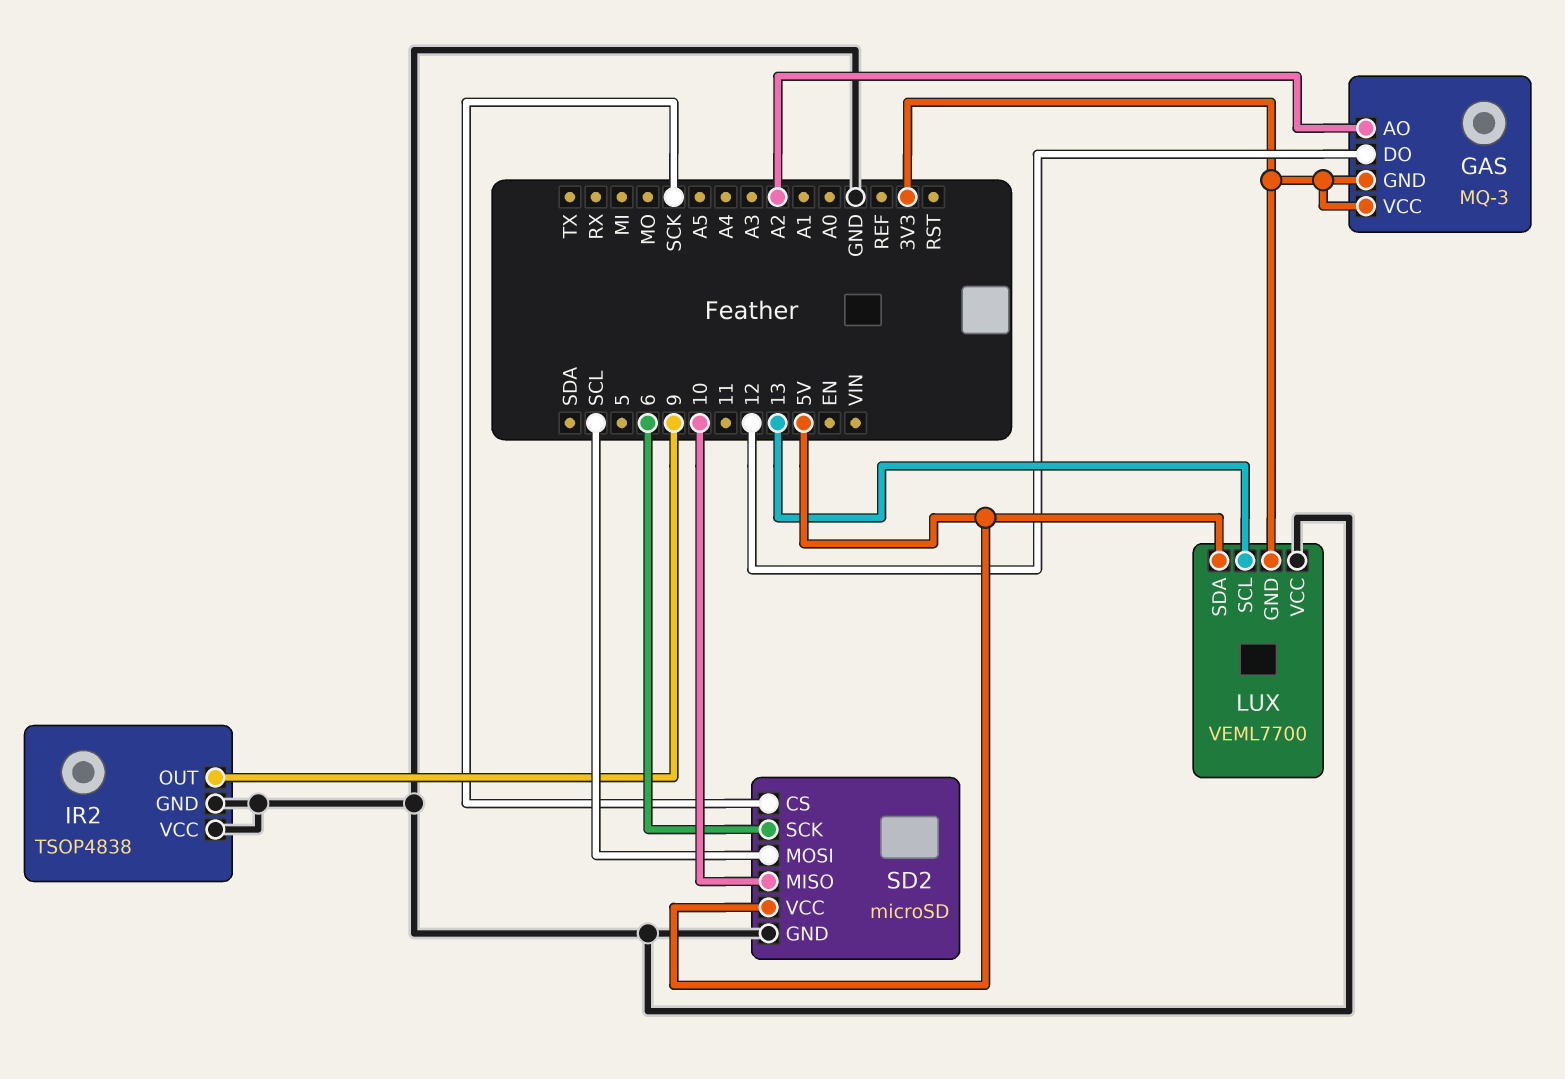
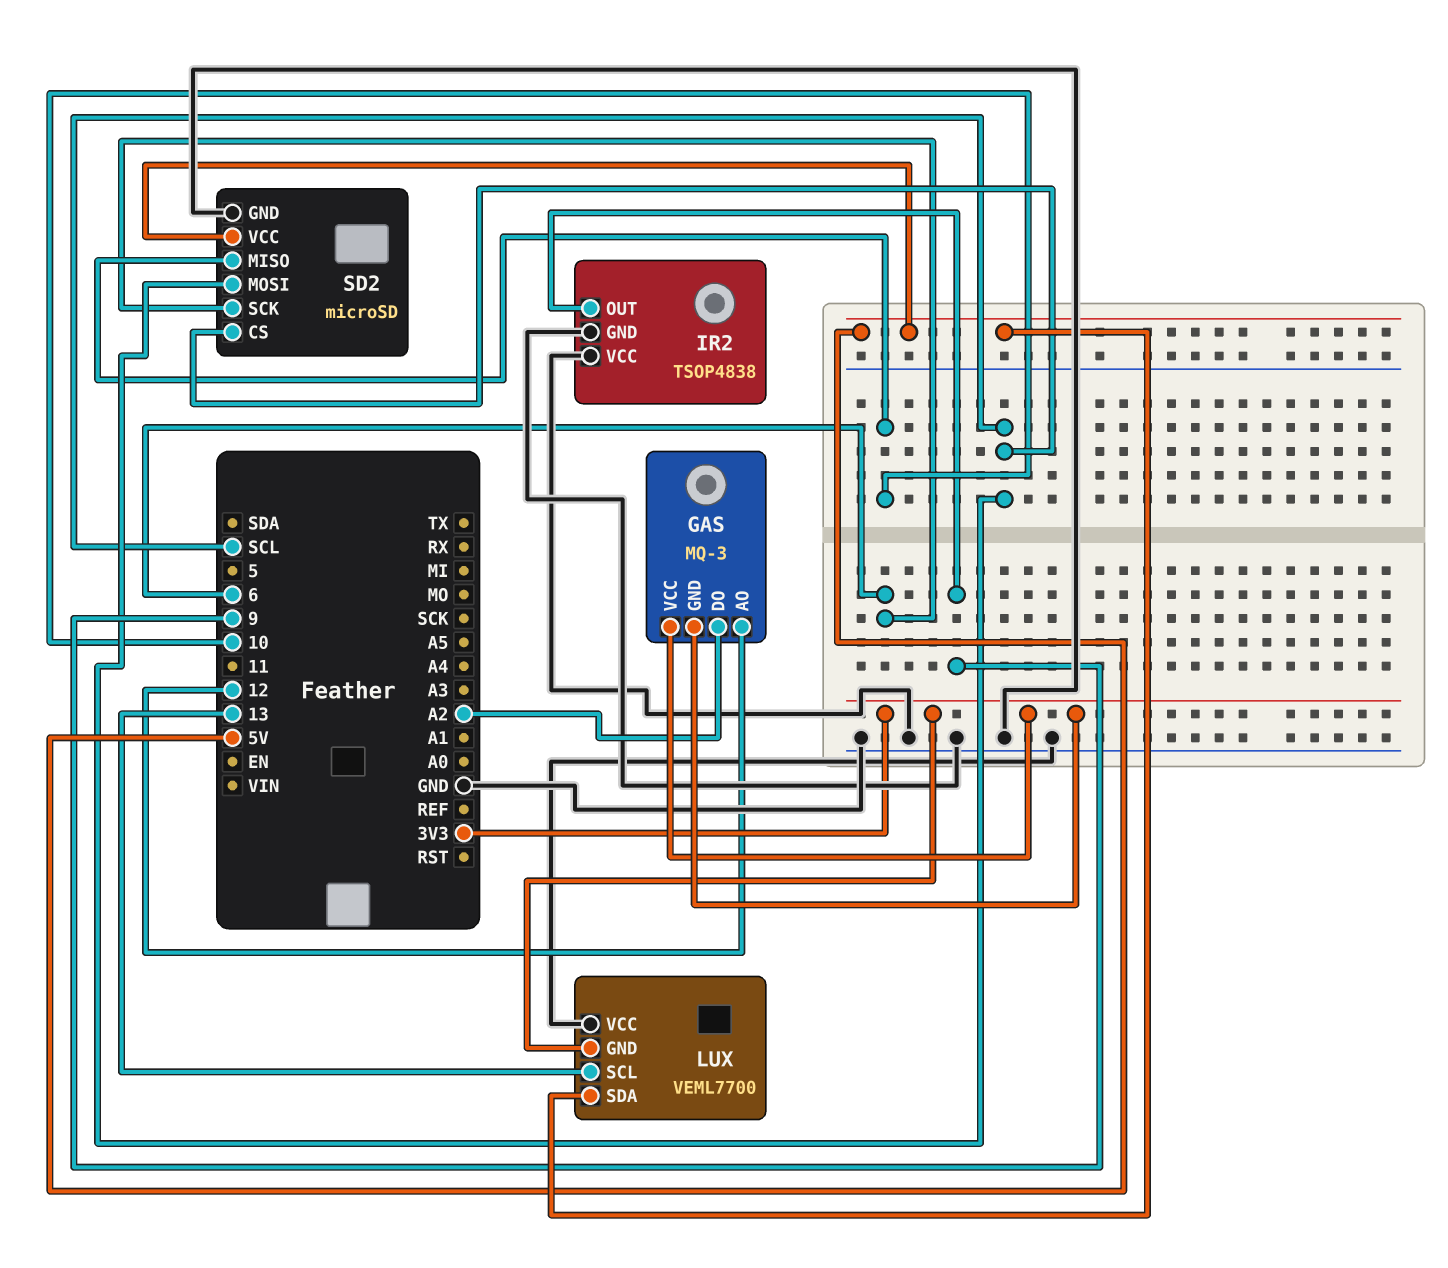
GAS pin AO: A2 -> 12
GAS pin DO: 12 -> A2
SD2 pin CS: SCK -> SCL

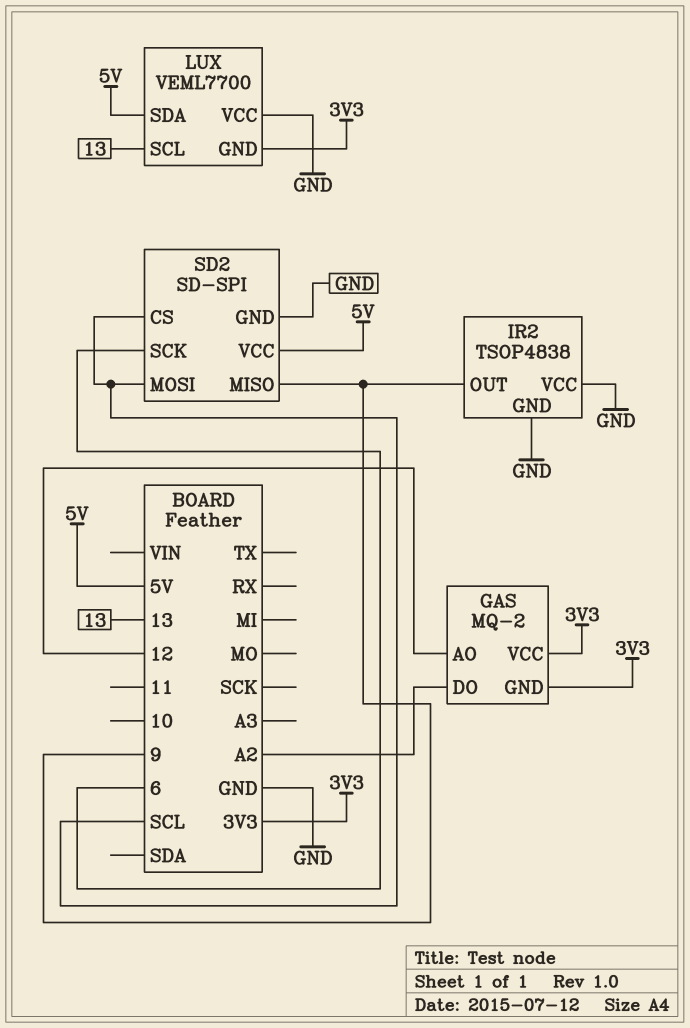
GAS: MQ-3 -> MQ-2
SD2: microSD -> SD-SPI
SD2 pin MISO: 10 -> 9

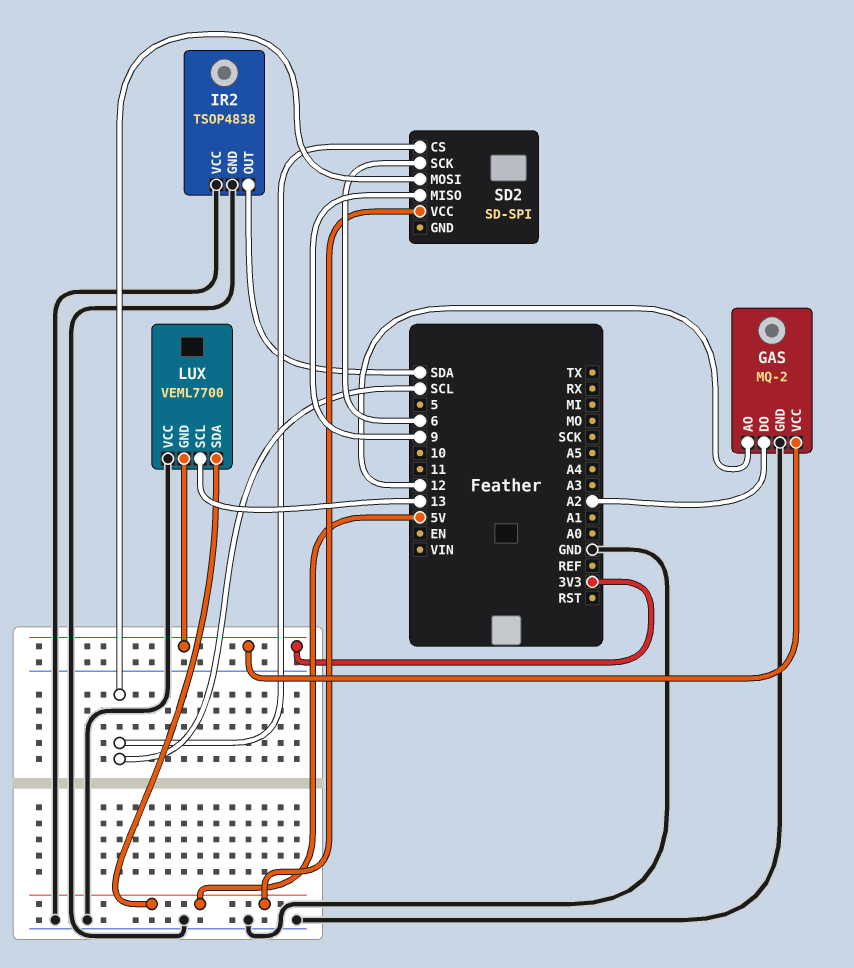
GAS pin GND: 3V3 -> GND
IR2 pin OUT: 9 -> SDA
SD2 pin GND: GND -> none

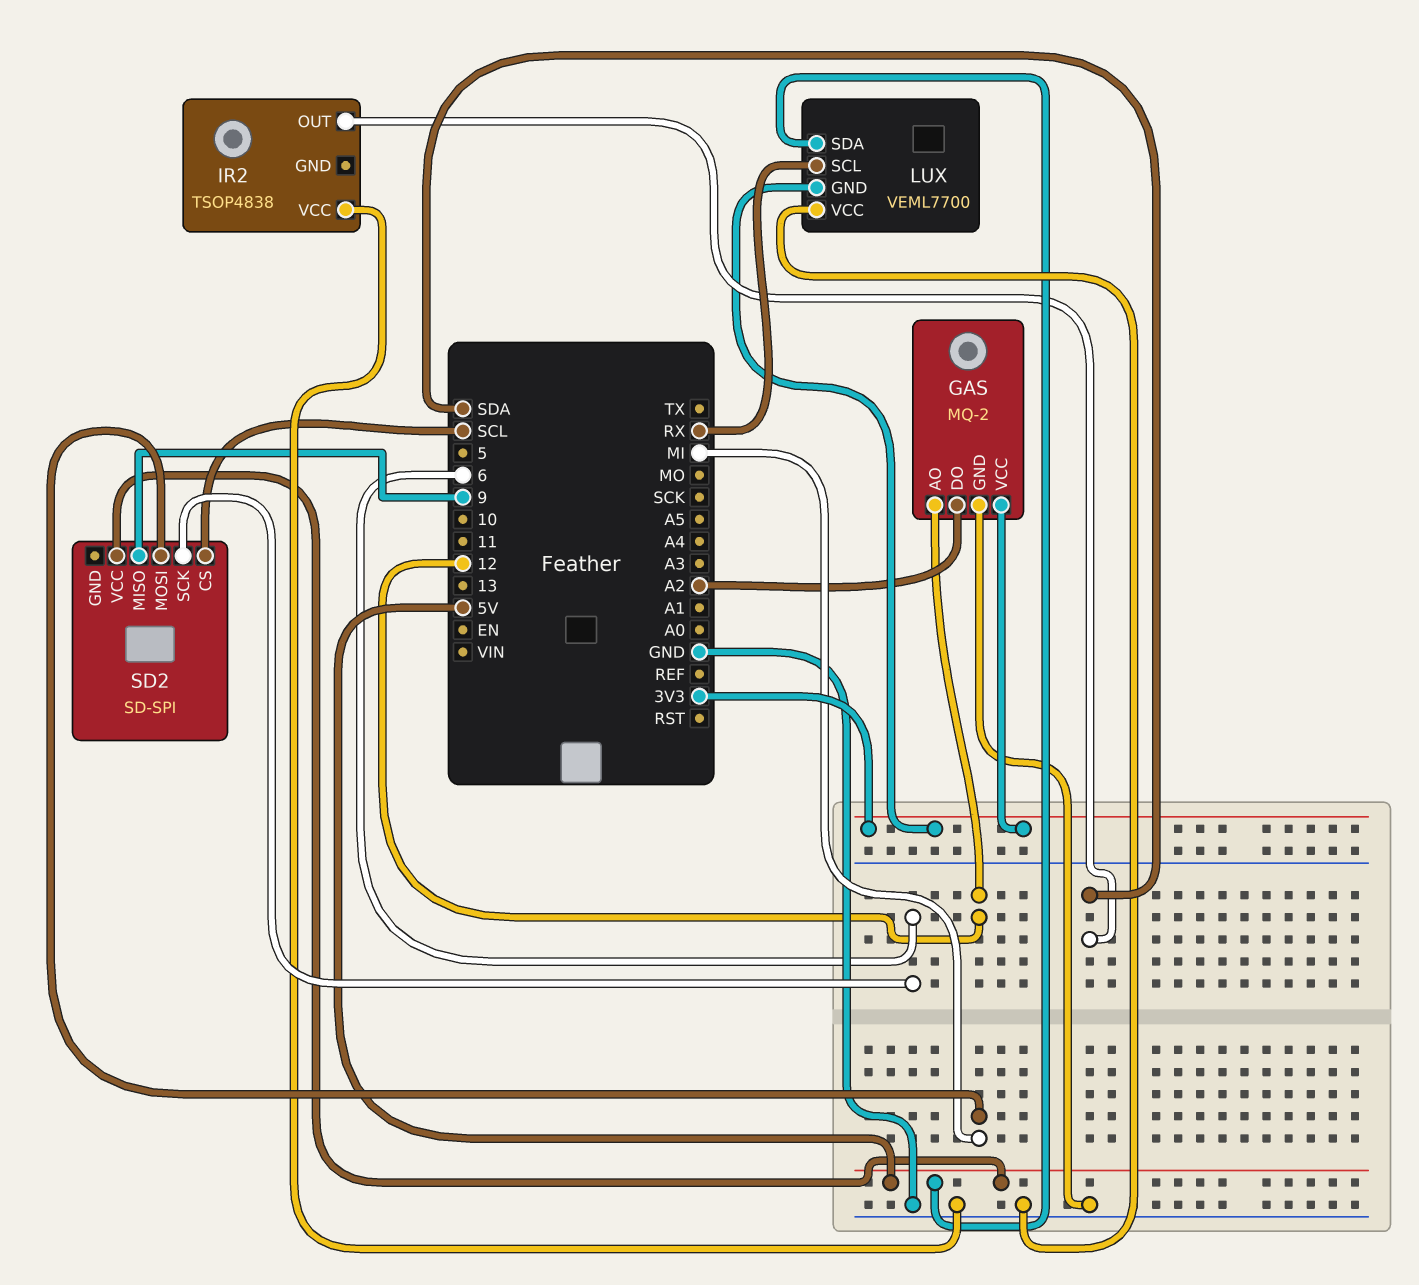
IR2 pin GND: GND -> none
LUX pin SCL: 13 -> RX
SD2 pin MOSI: SCL -> MI

